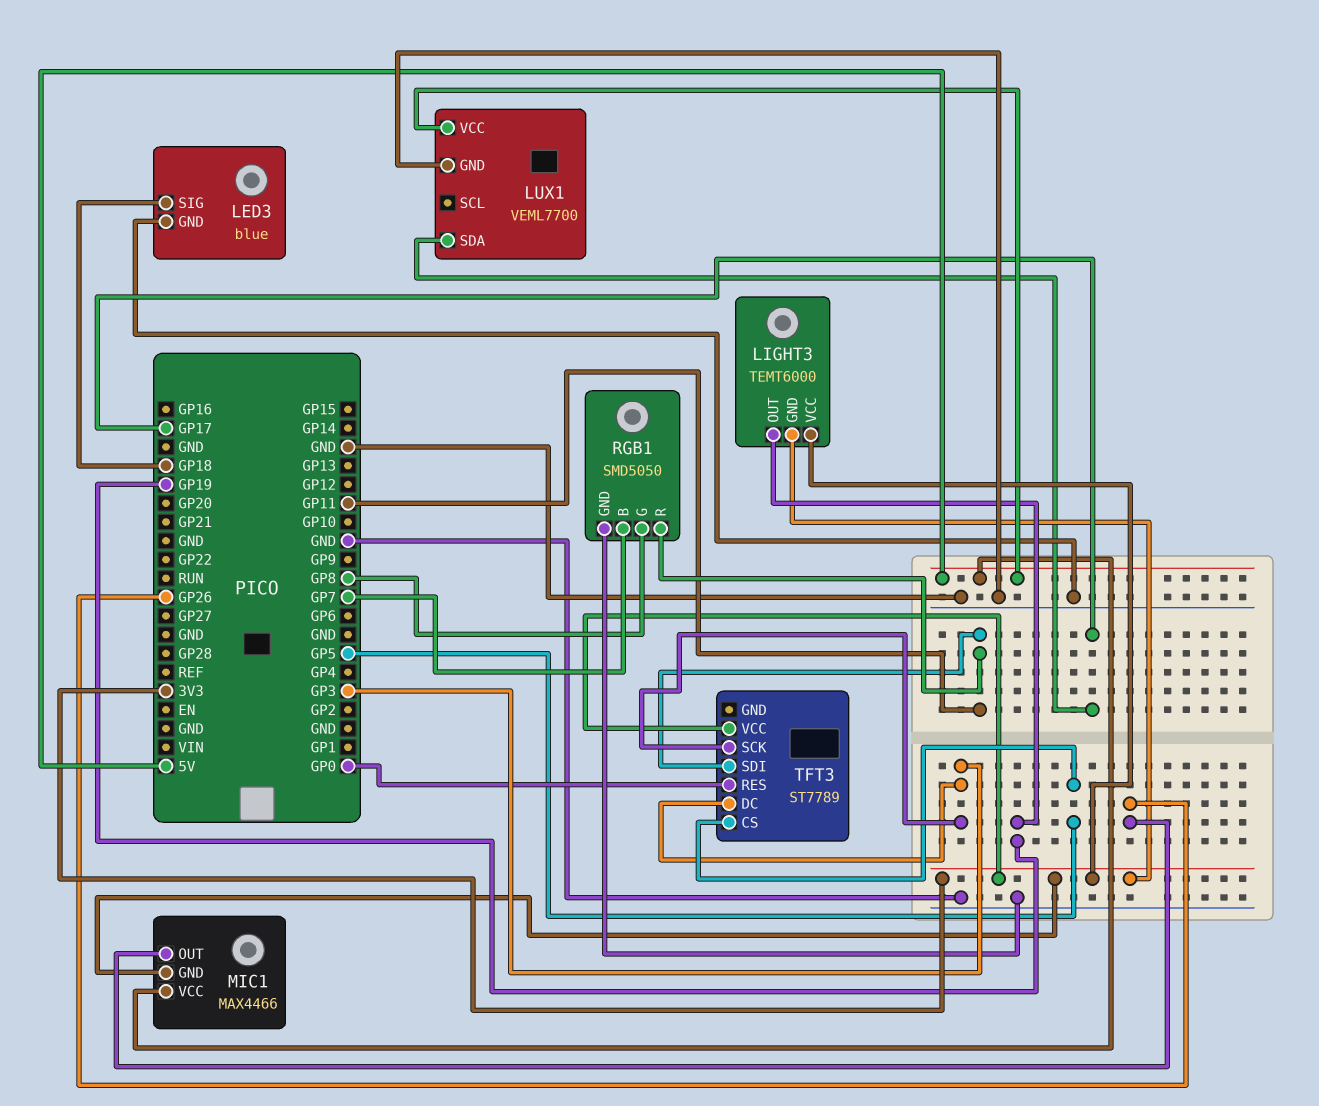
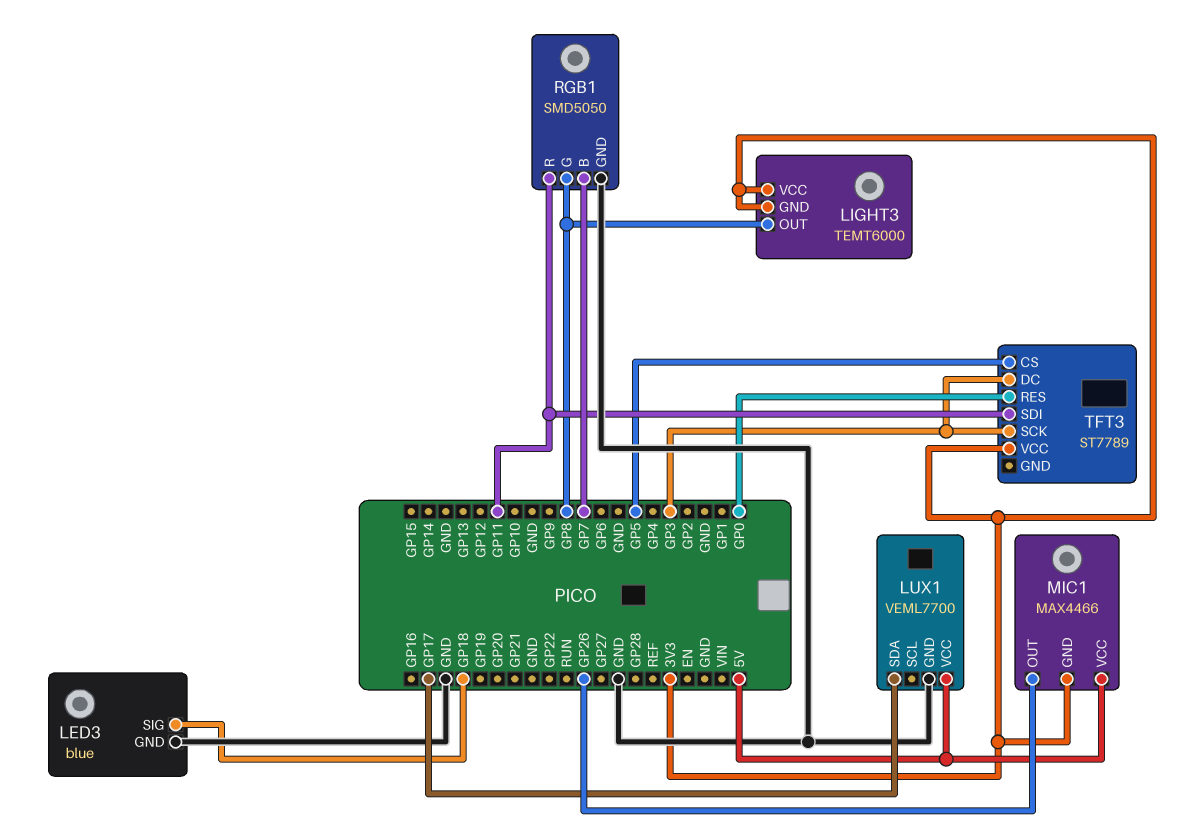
LIGHT3 pin OUT: GP19 -> GP8

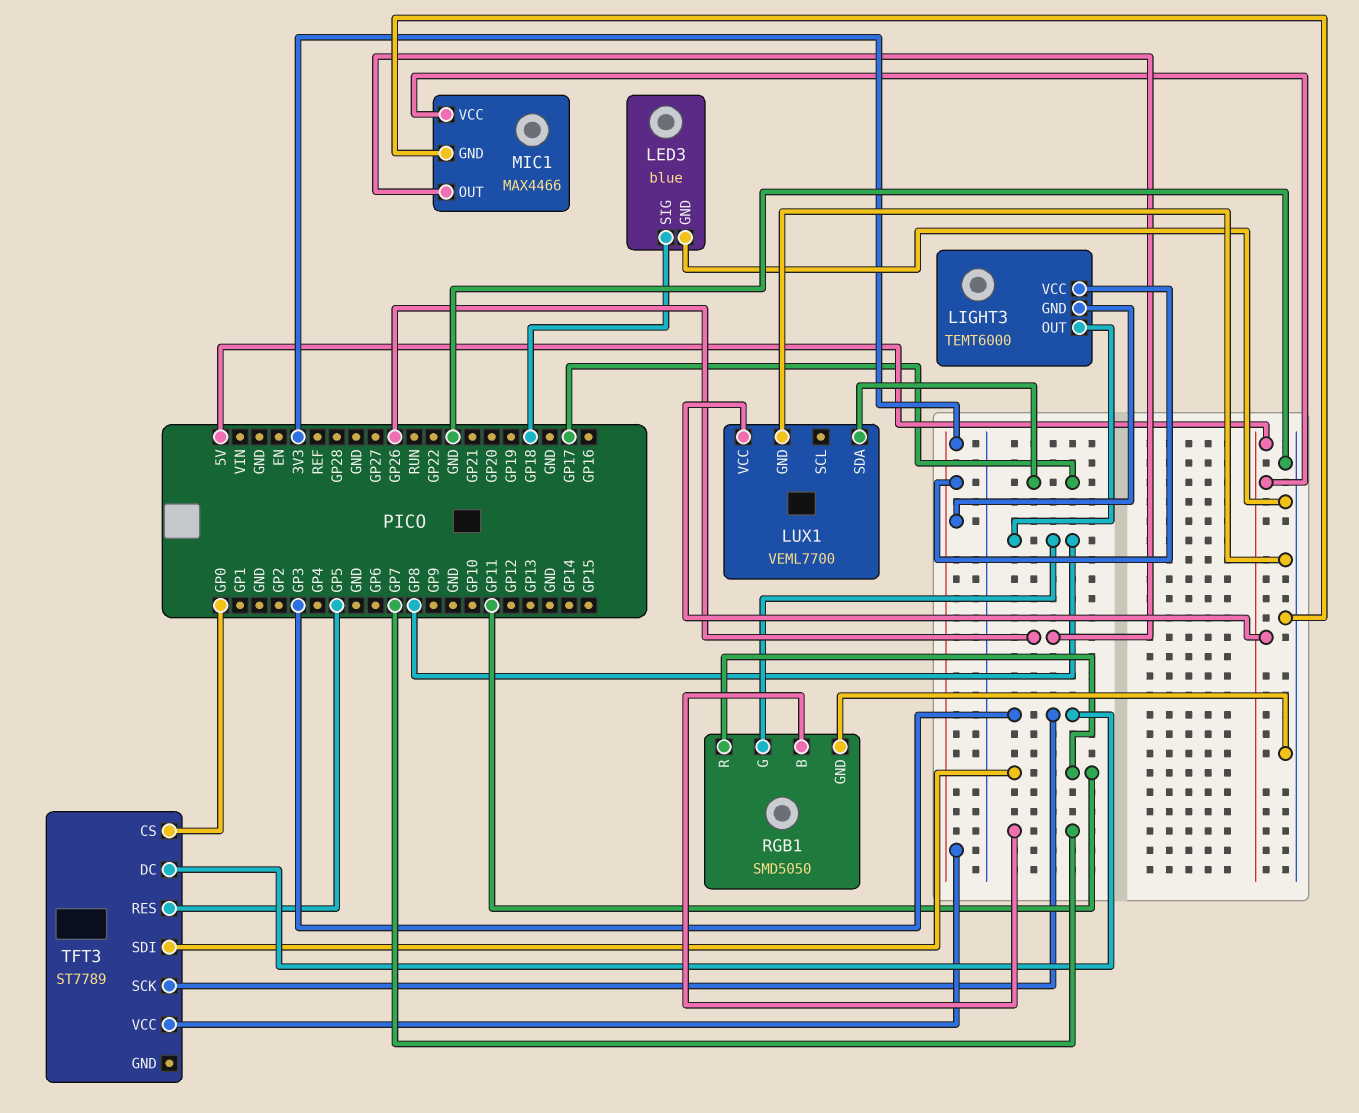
MIC1 pin GND: 3V3 -> GND
TFT3 pin CS: GP5 -> GP0
TFT3 pin RES: GP0 -> GP5

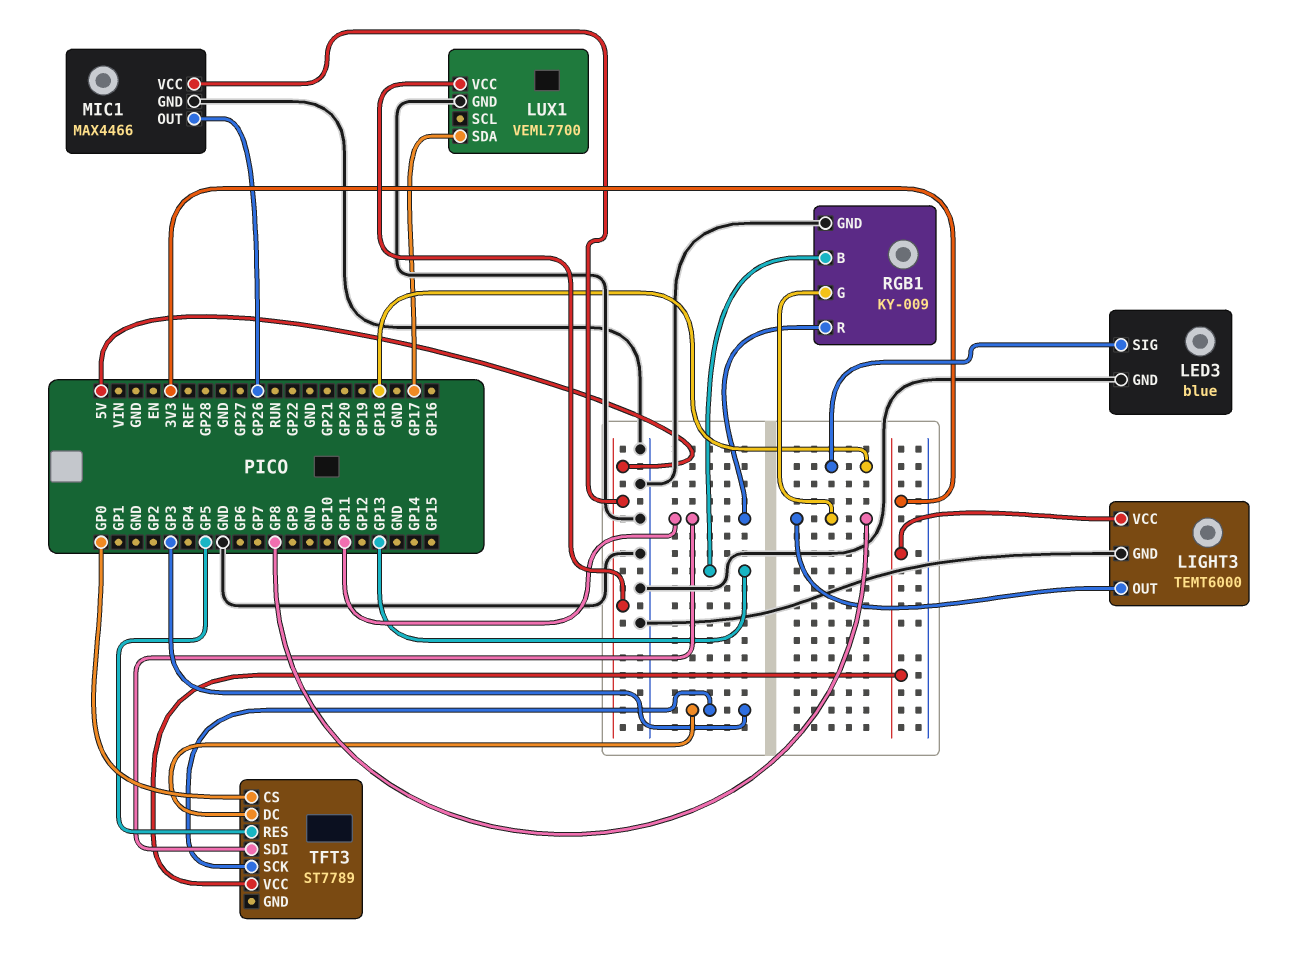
LIGHT3 pin GND: 3V3 -> GND
RGB1: SMD5050 -> KY-009
RGB1 pin B: GP7 -> GP13

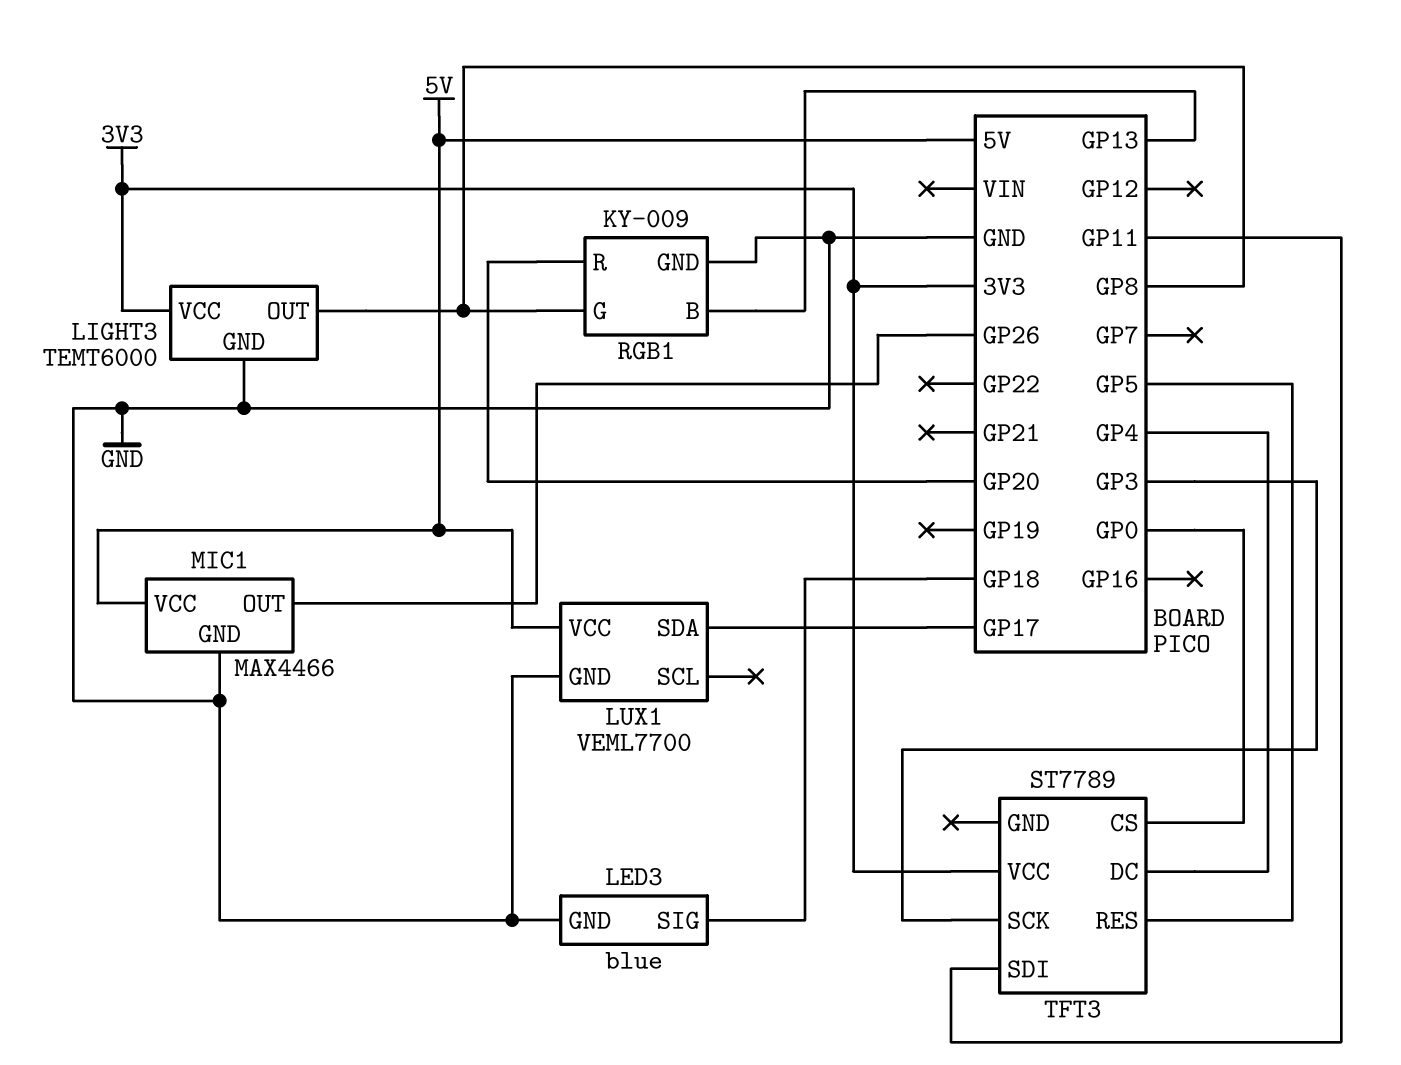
RGB1 pin R: GP11 -> GP20
TFT3 pin DC: GP3 -> GP4

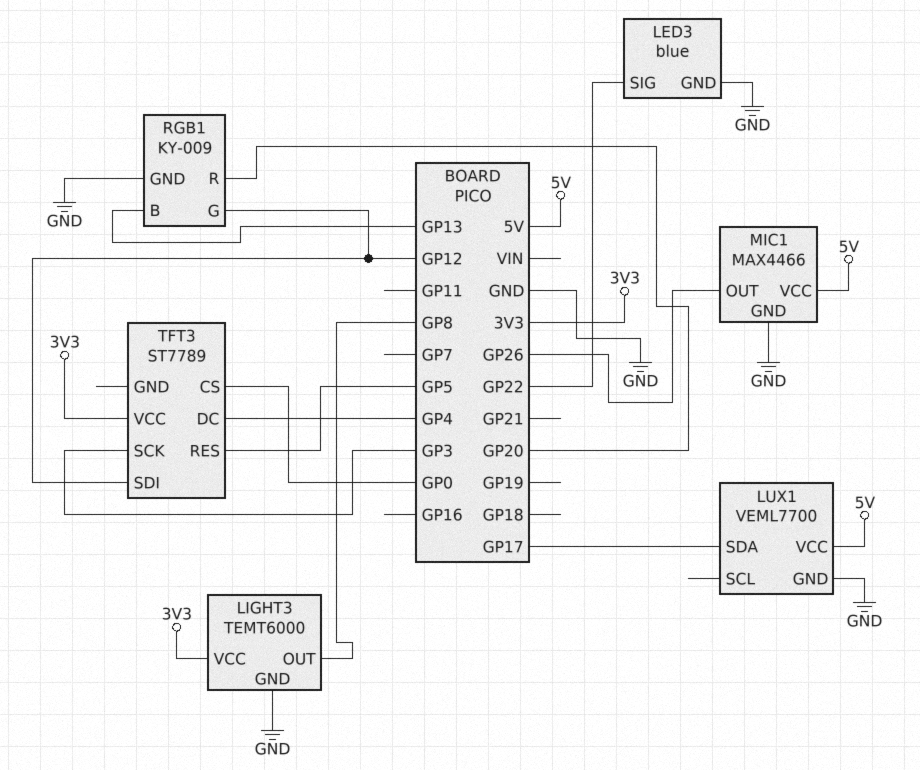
LED3 pin SIG: GP18 -> GP22
RGB1 pin G: GP8 -> GP12
TFT3 pin SDI: GP11 -> GP12

